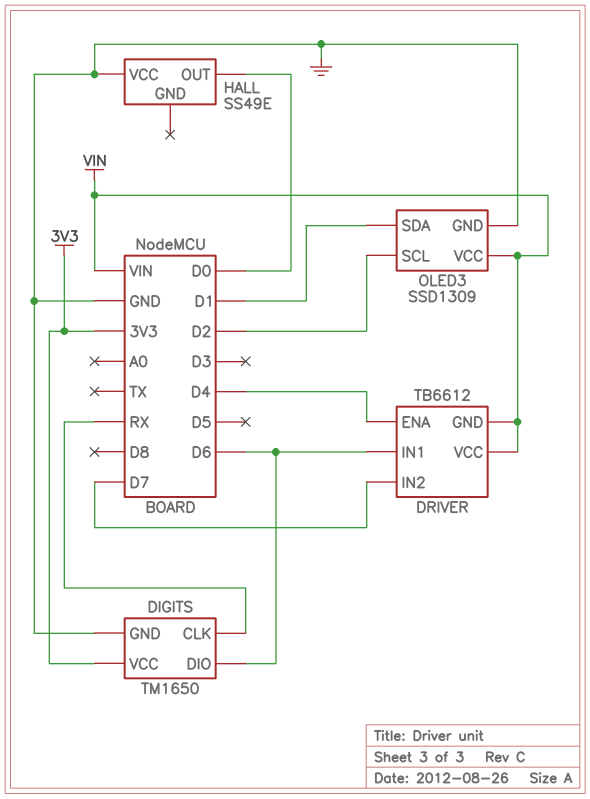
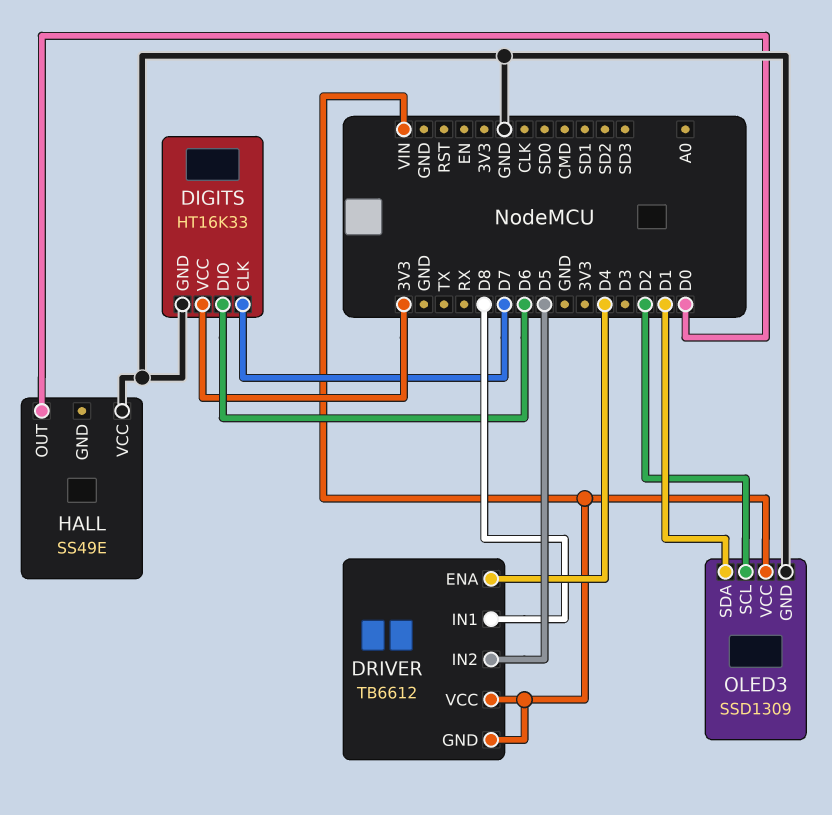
DIGITS: TM1650 -> HT16K33
DIGITS pin CLK: RX -> D7
DRIVER pin IN1: D6 -> D8
DRIVER pin IN2: D7 -> D5

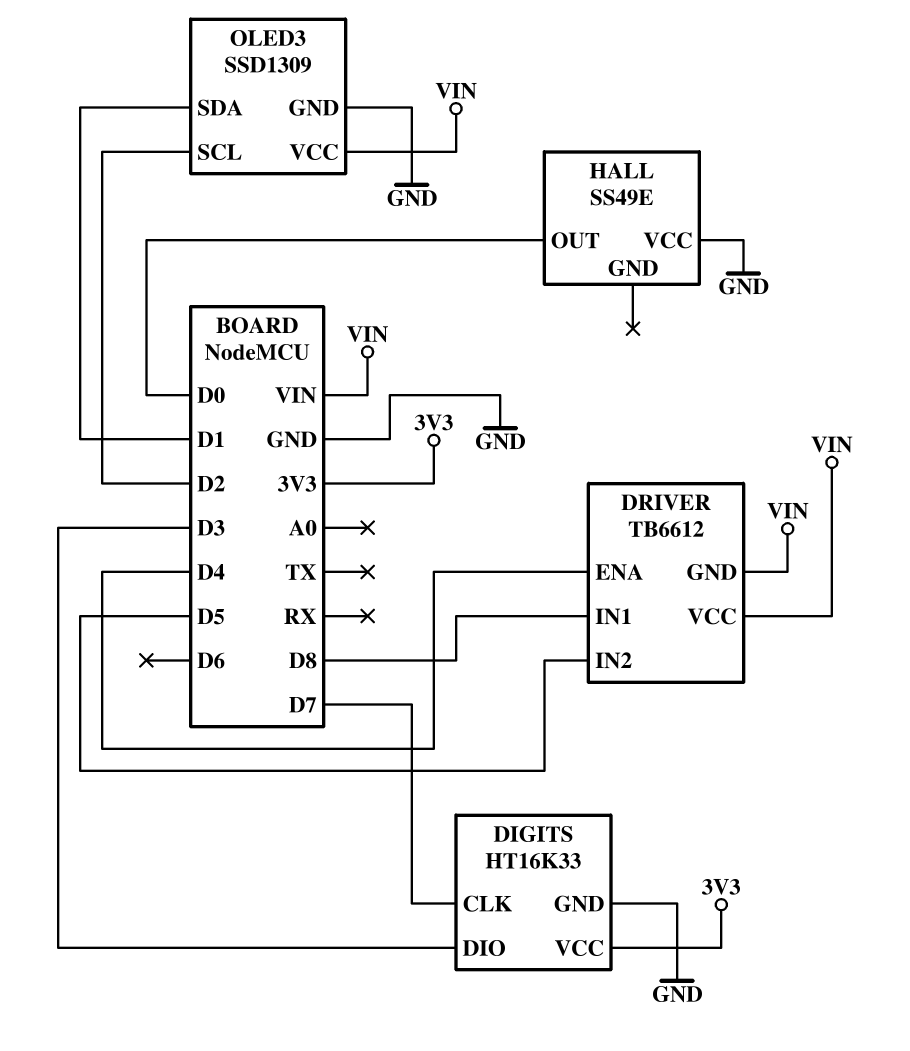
DIGITS pin DIO: D6 -> D3

